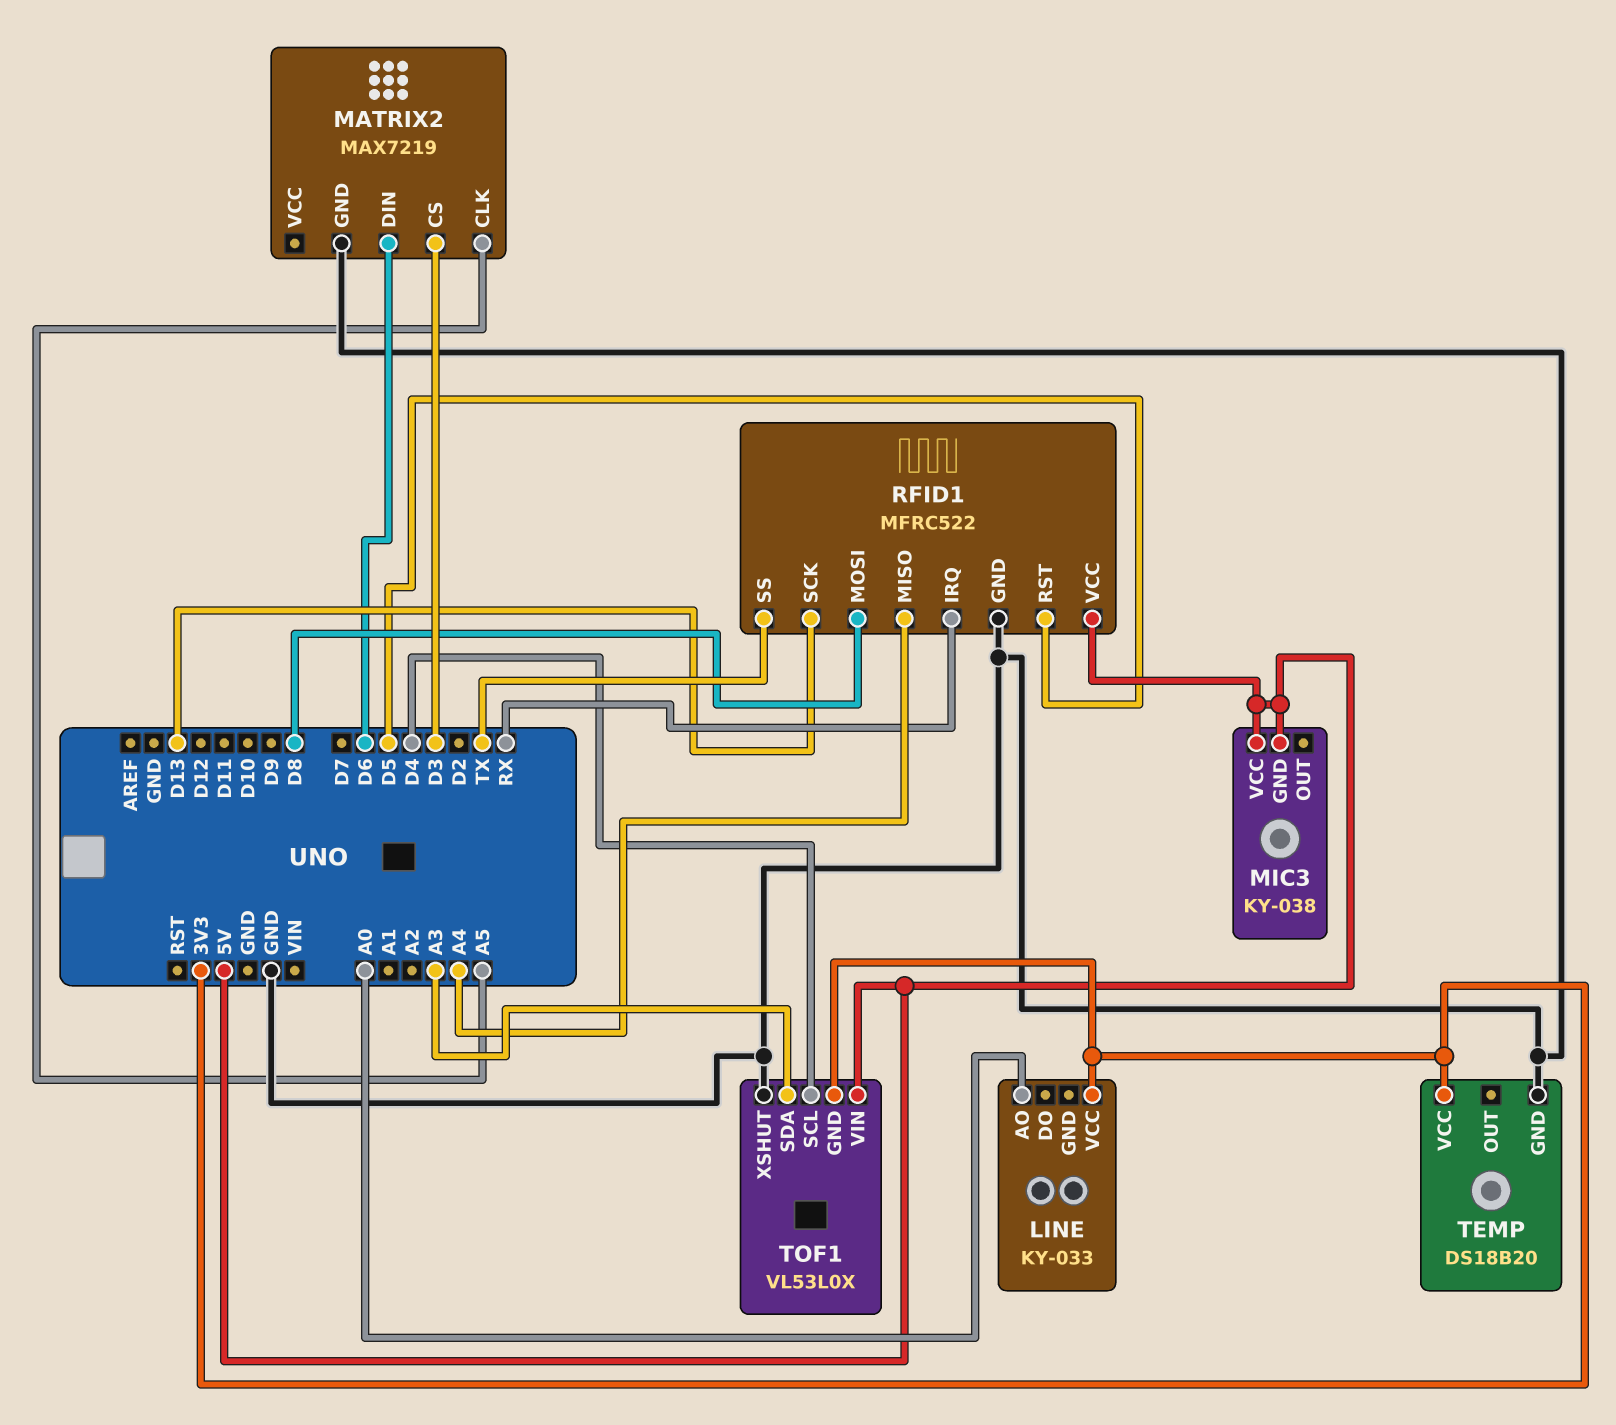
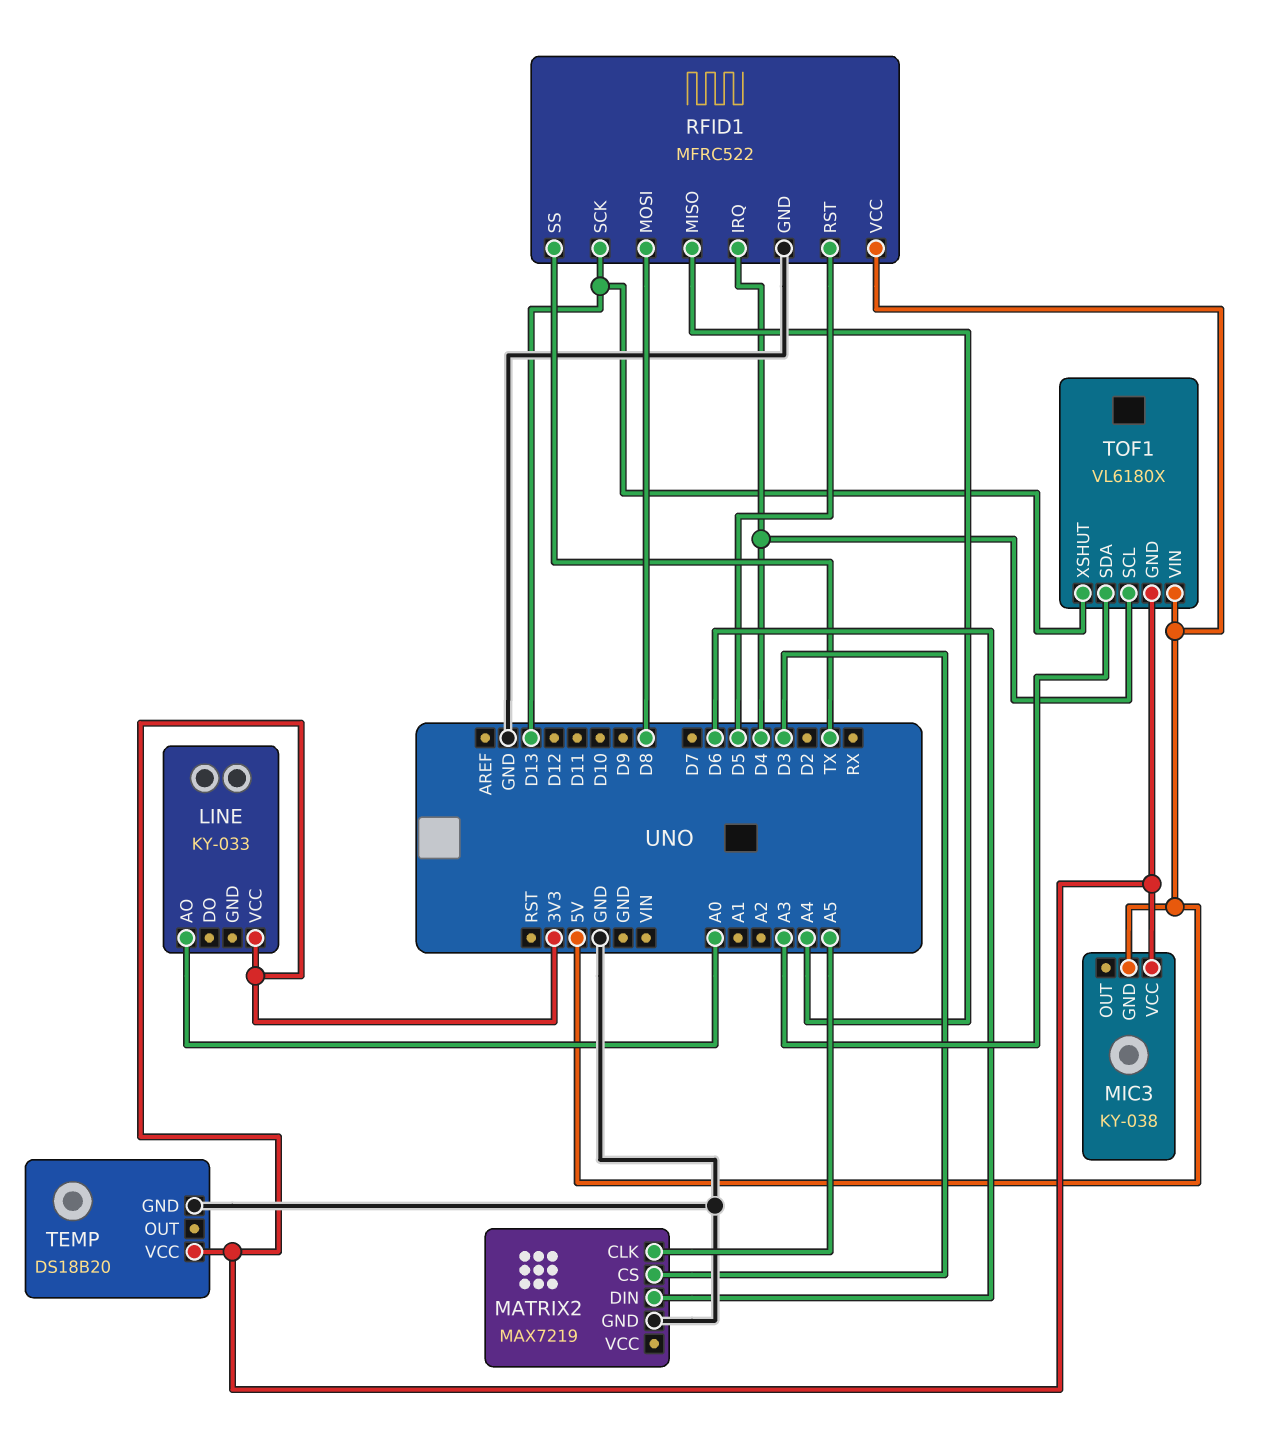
MIC3 pin VCC: 5V -> 3V3
RFID1 pin IRQ: RX -> D4
TOF1: VL53L0X -> VL6180X
TOF1 pin XSHUT: GND -> D13

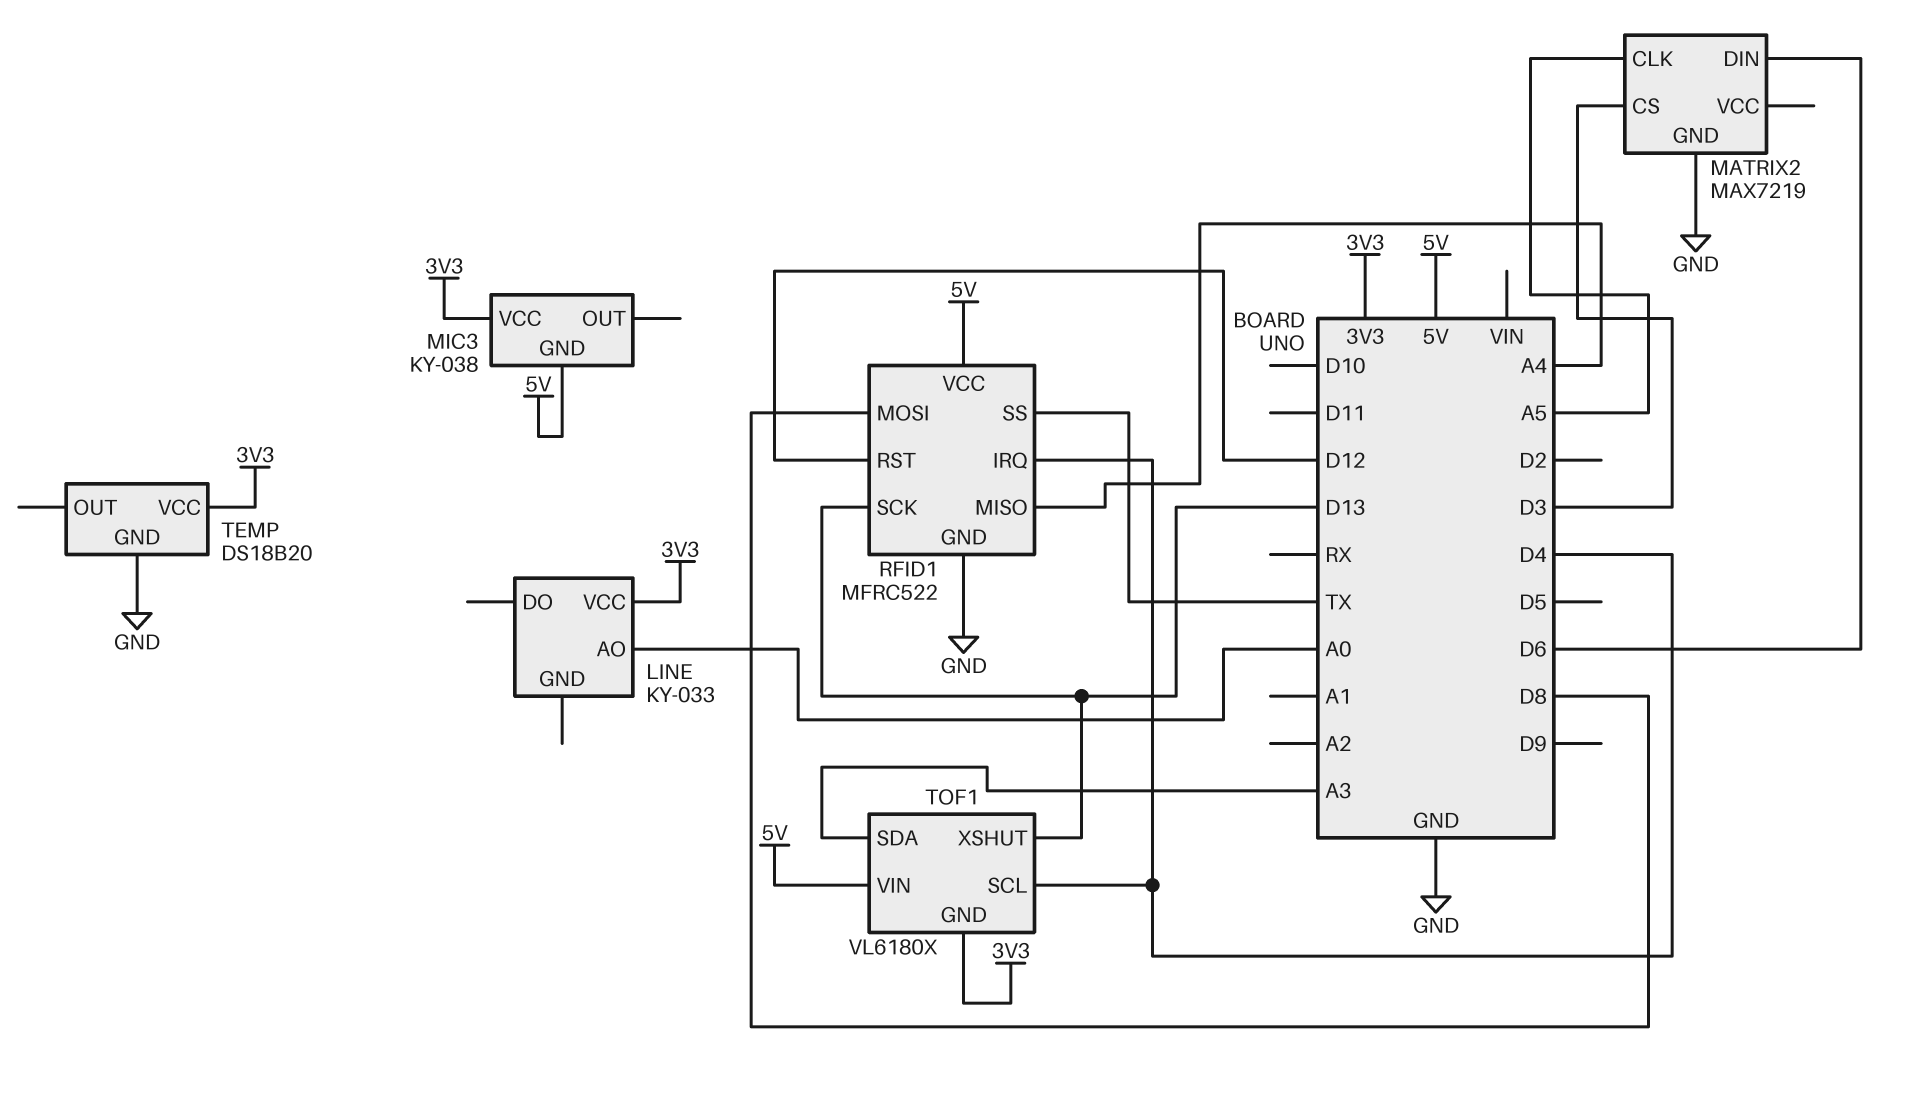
RFID1 pin RST: D5 -> D12

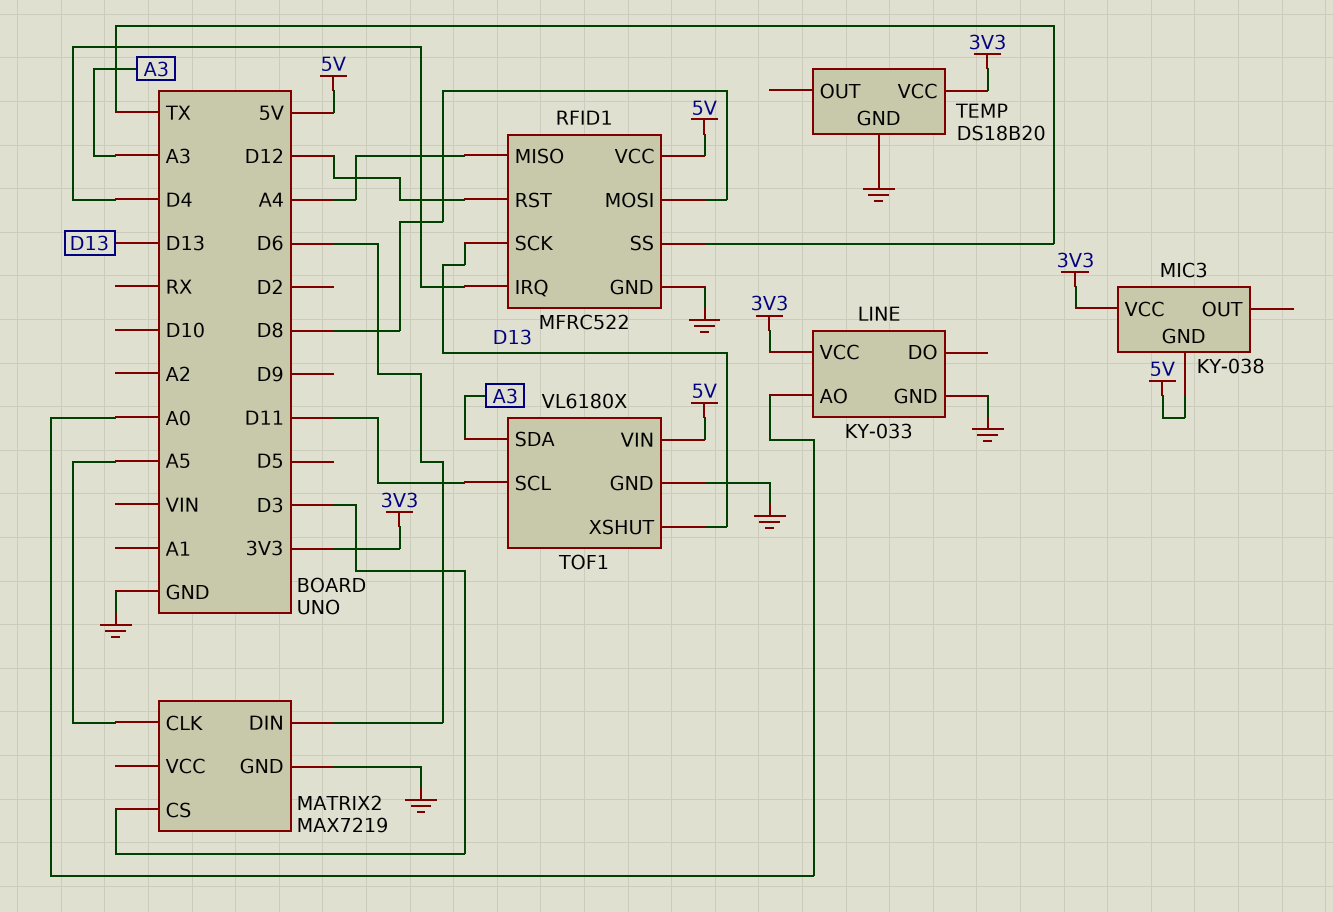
LINE pin GND: none -> GND
TOF1 pin GND: 3V3 -> GND
TOF1 pin SCL: D4 -> D11

